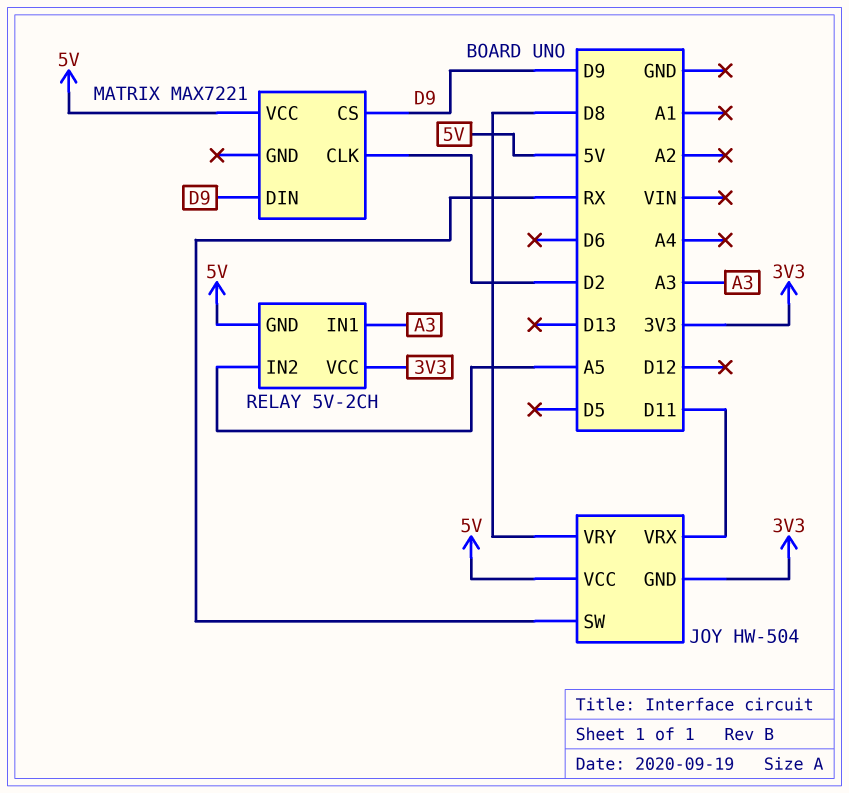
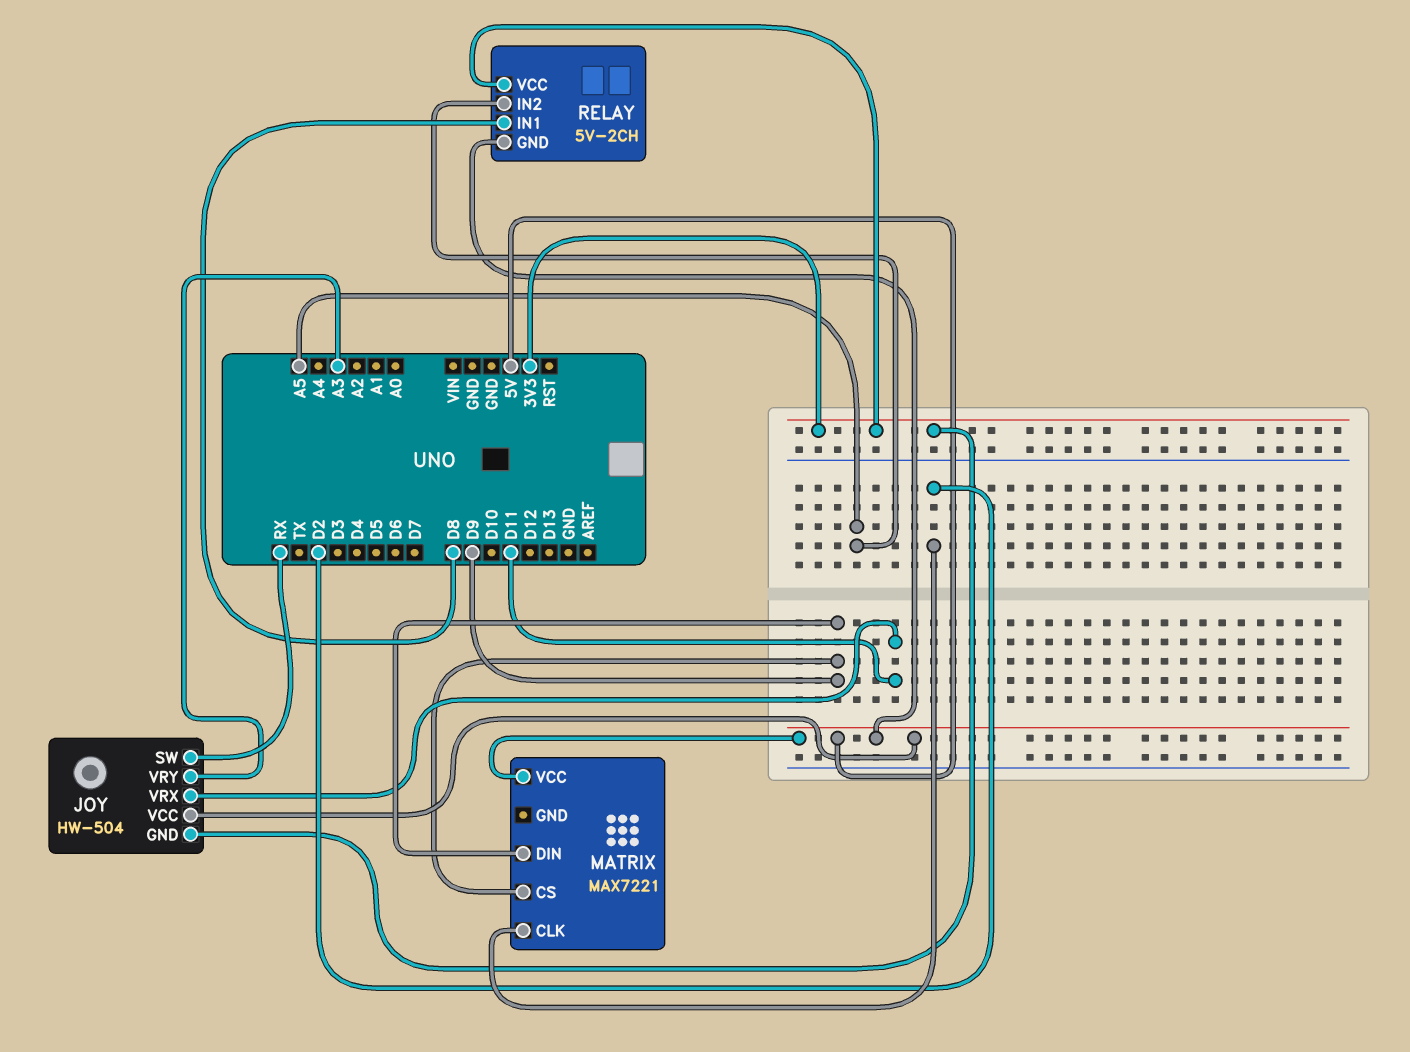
JOY pin VRY: D8 -> A3
RELAY pin IN1: A3 -> D8

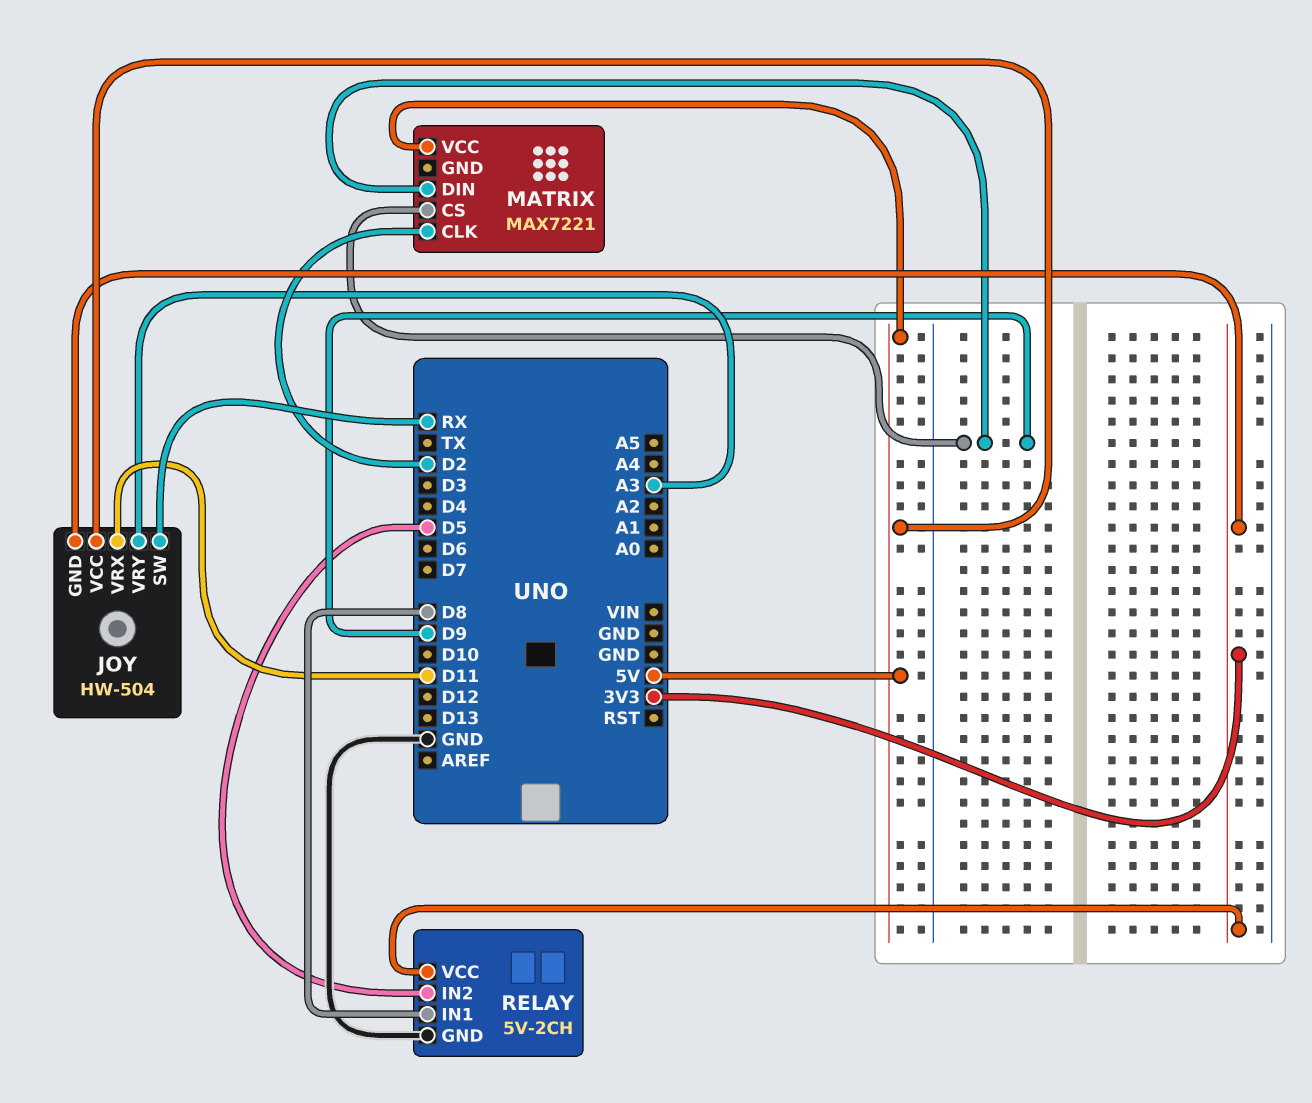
RELAY pin GND: 5V -> GND
RELAY pin IN2: A5 -> D5

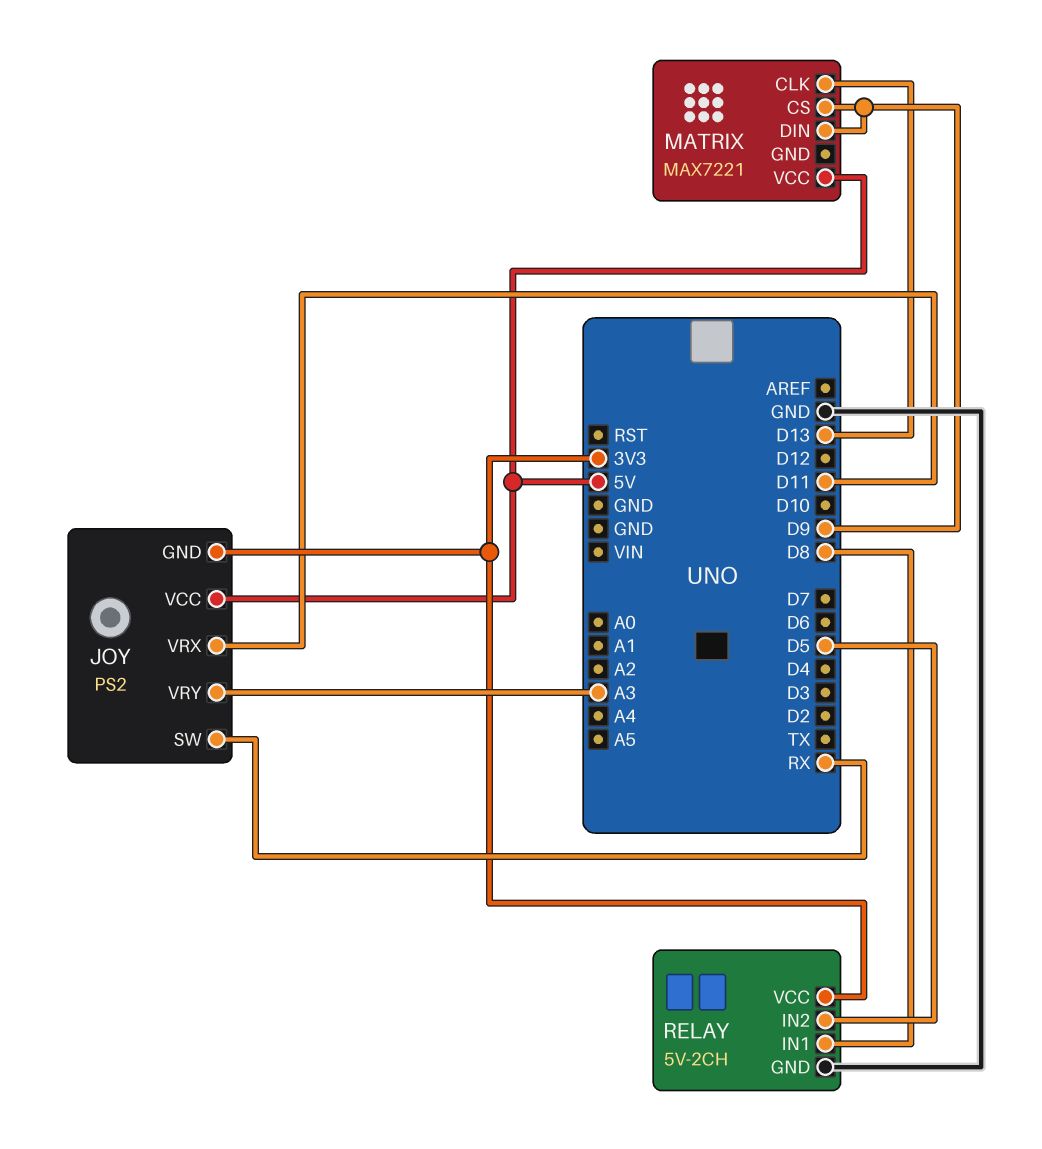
JOY: HW-504 -> PS2
MATRIX pin CLK: D2 -> D13

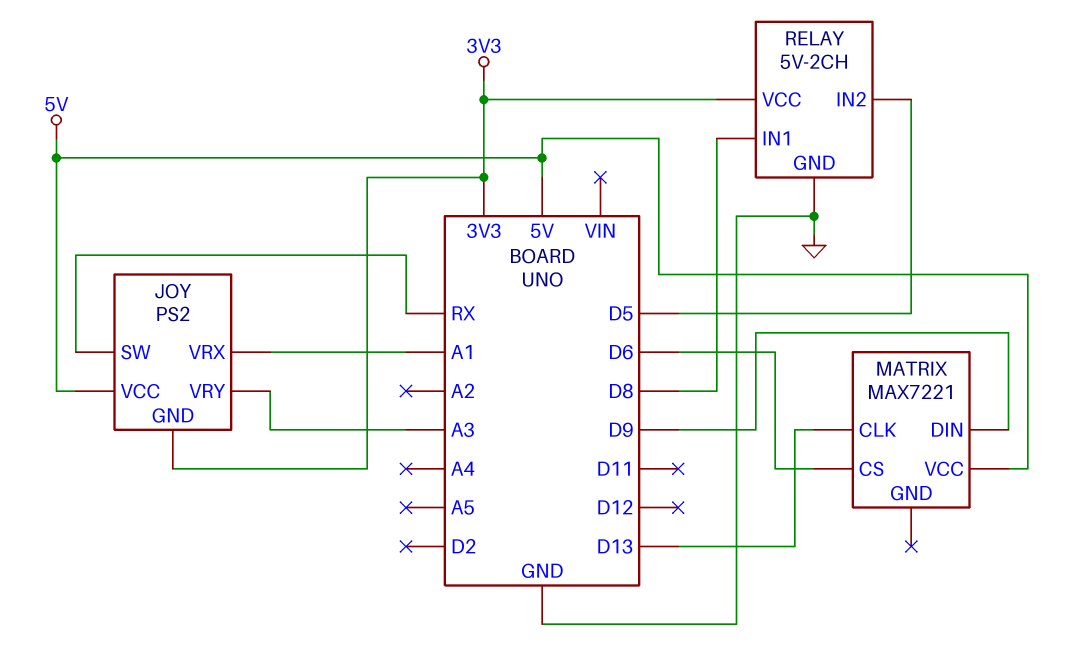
JOY pin VRX: D11 -> A1
MATRIX pin CS: D9 -> D6

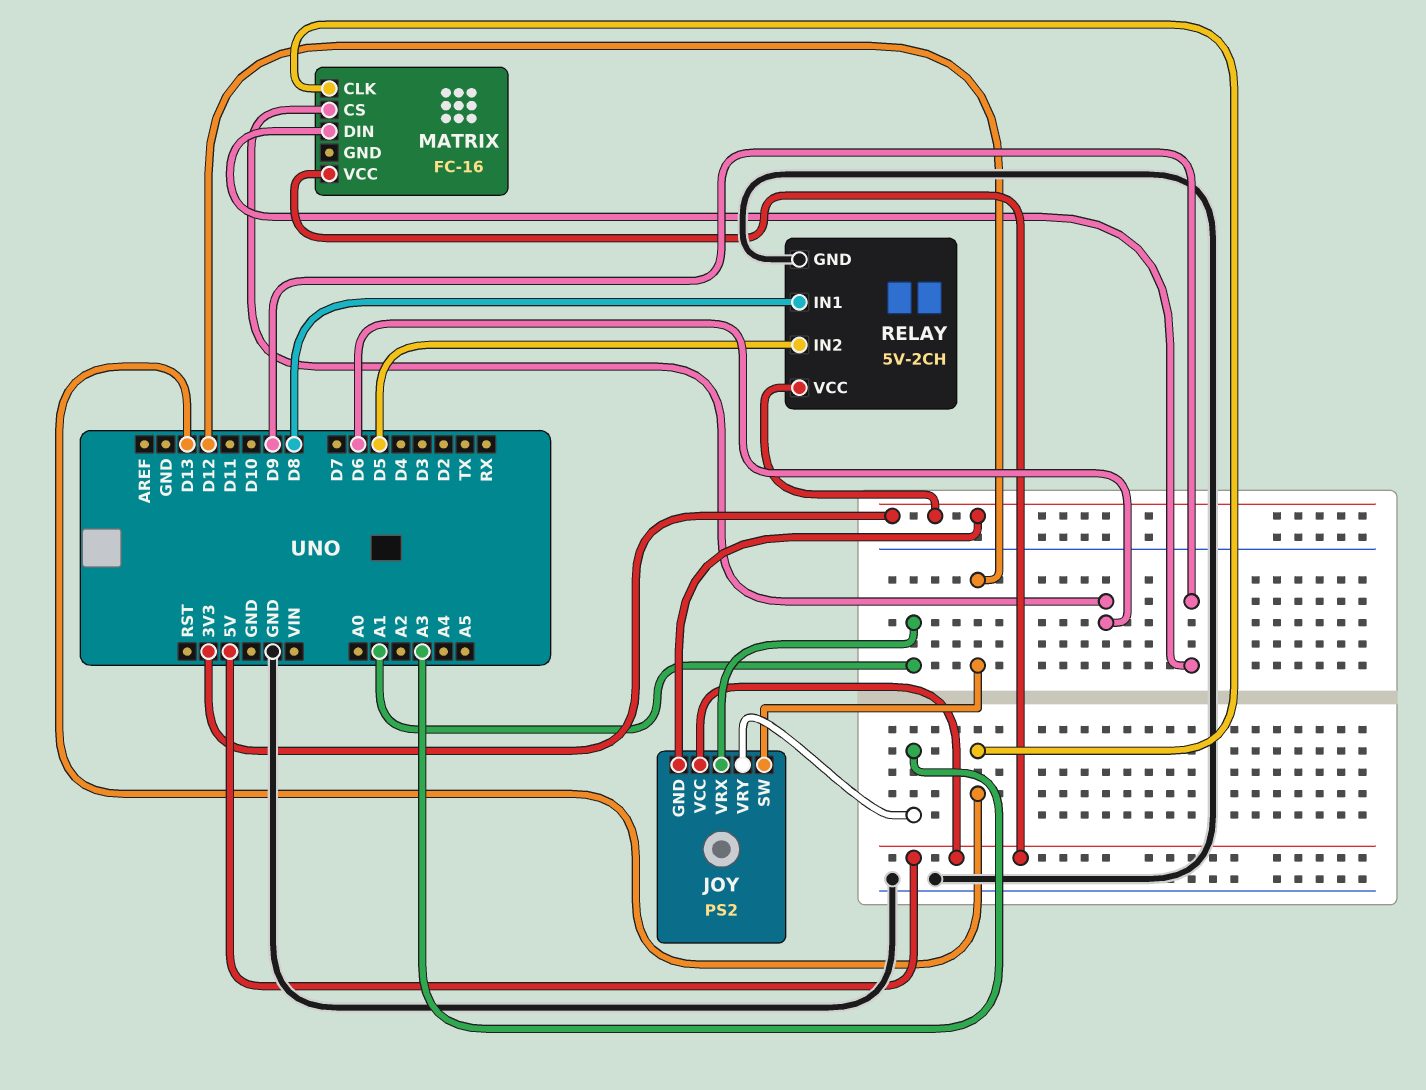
JOY pin SW: RX -> D12
MATRIX: MAX7221 -> FC-16

